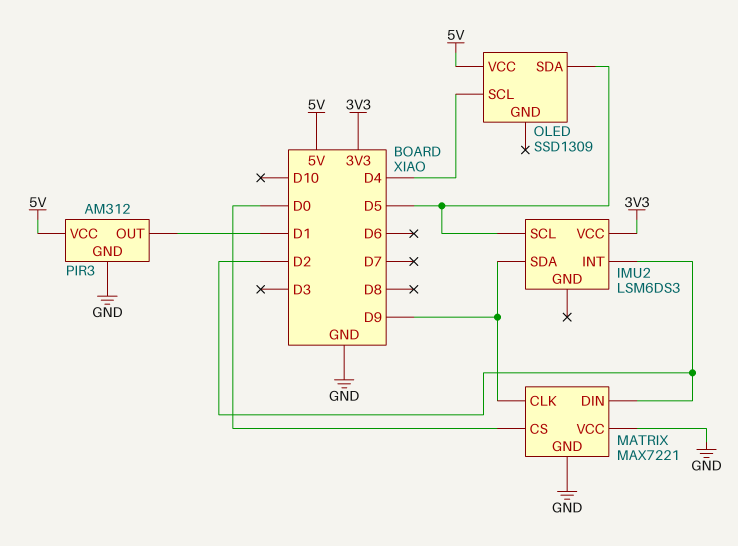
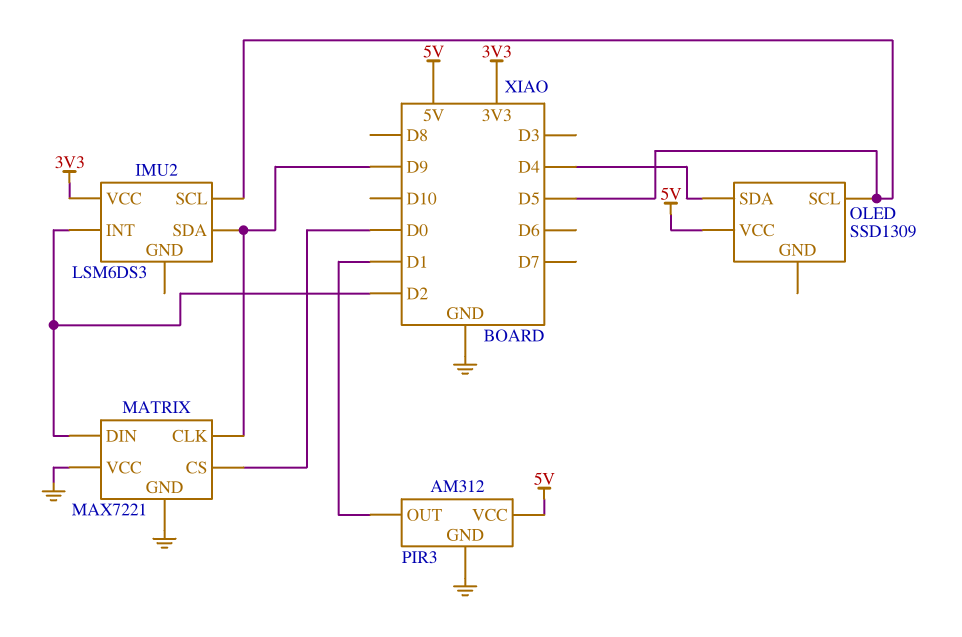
OLED pin SCL: D4 -> D5
OLED pin SDA: D5 -> D4

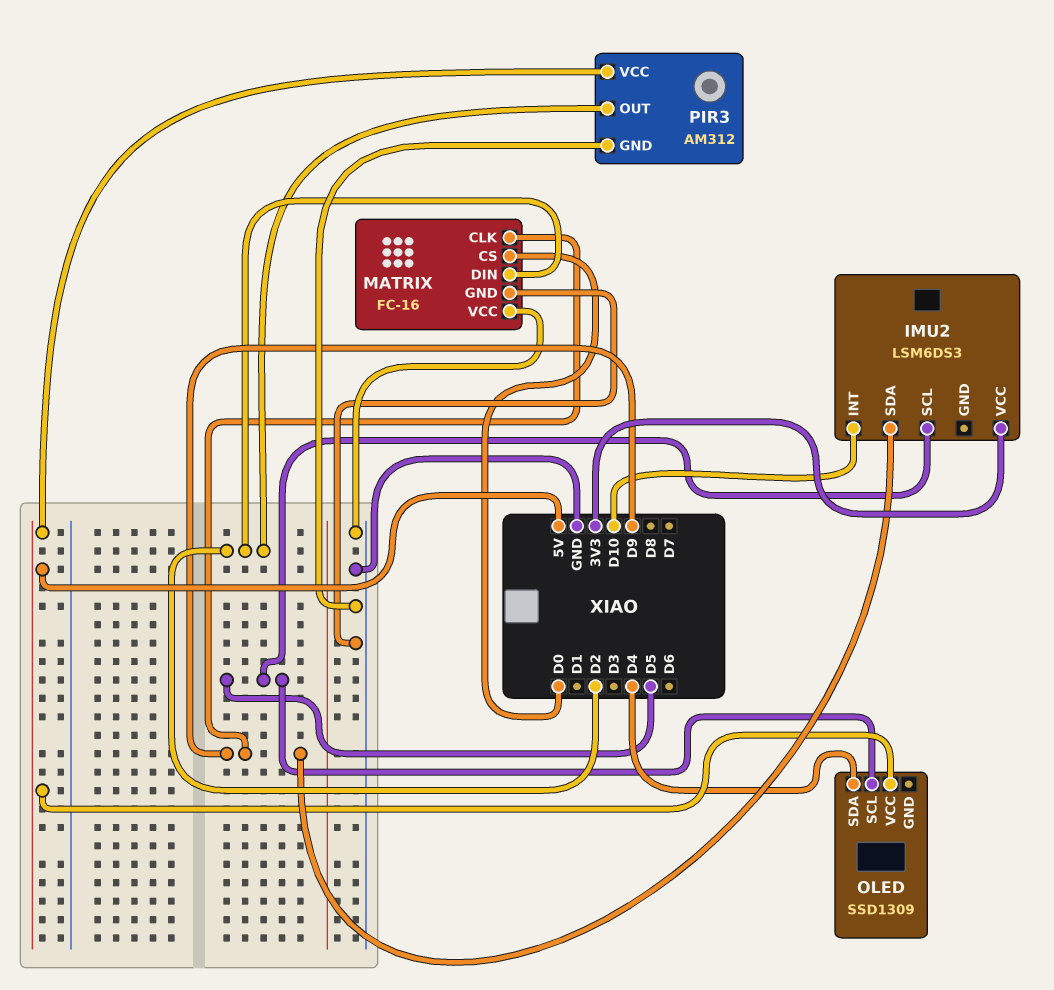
IMU2 pin INT: D2 -> D10
MATRIX: MAX7221 -> FC-16
PIR3 pin OUT: D1 -> D2

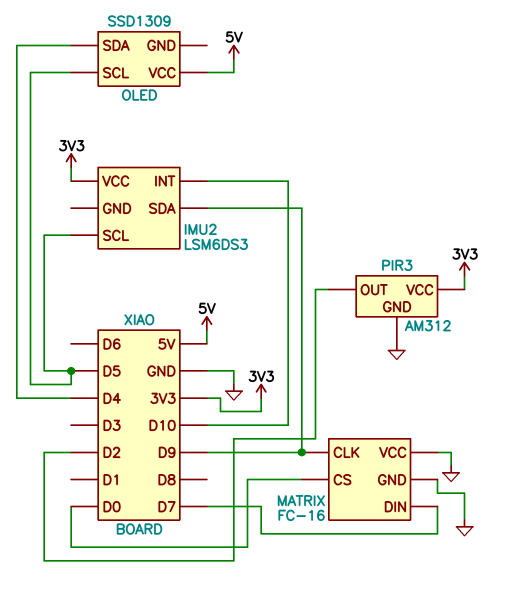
MATRIX pin DIN: D2 -> D7
PIR3 pin VCC: 5V -> 3V3

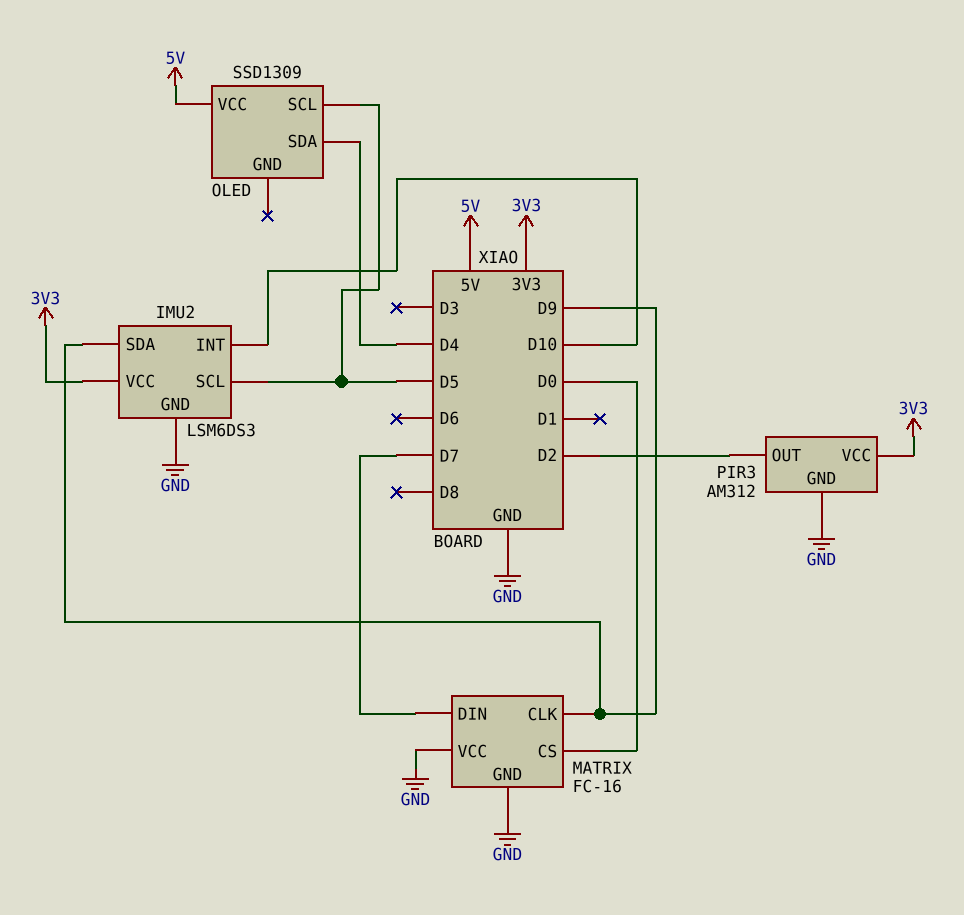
IMU2 pin GND: none -> GND

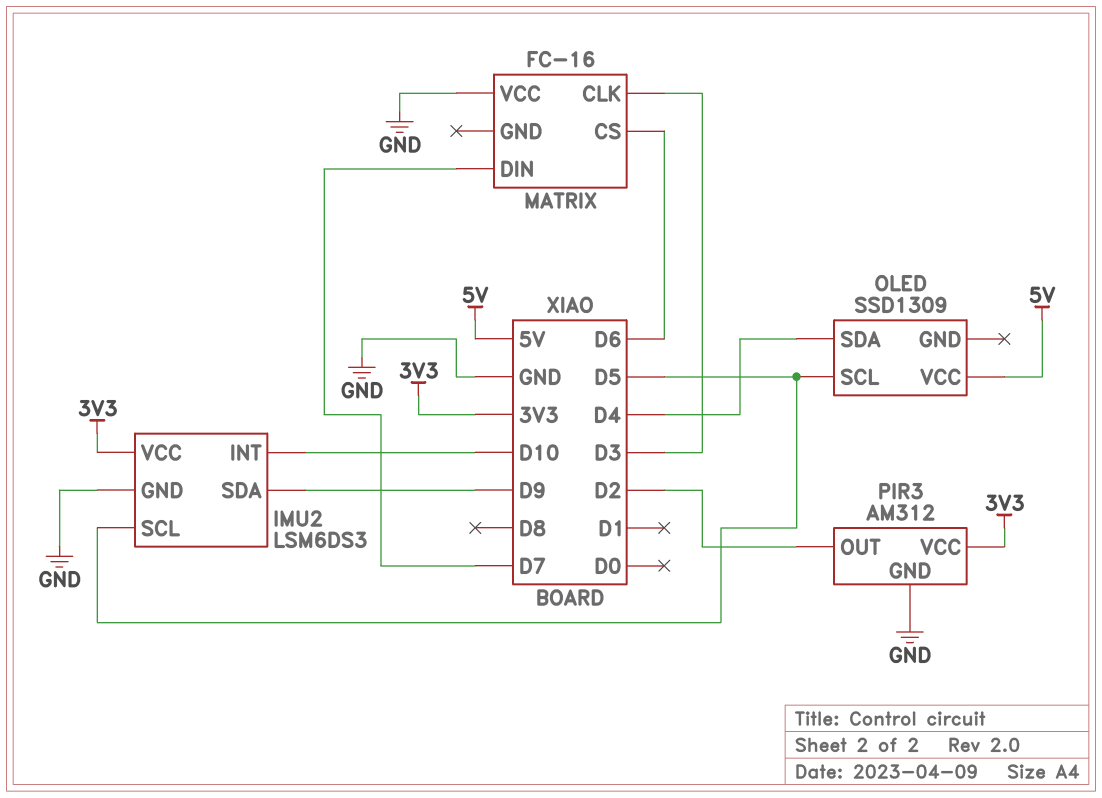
MATRIX pin CLK: D9 -> D3
MATRIX pin CS: D0 -> D6
MATRIX pin GND: GND -> none

